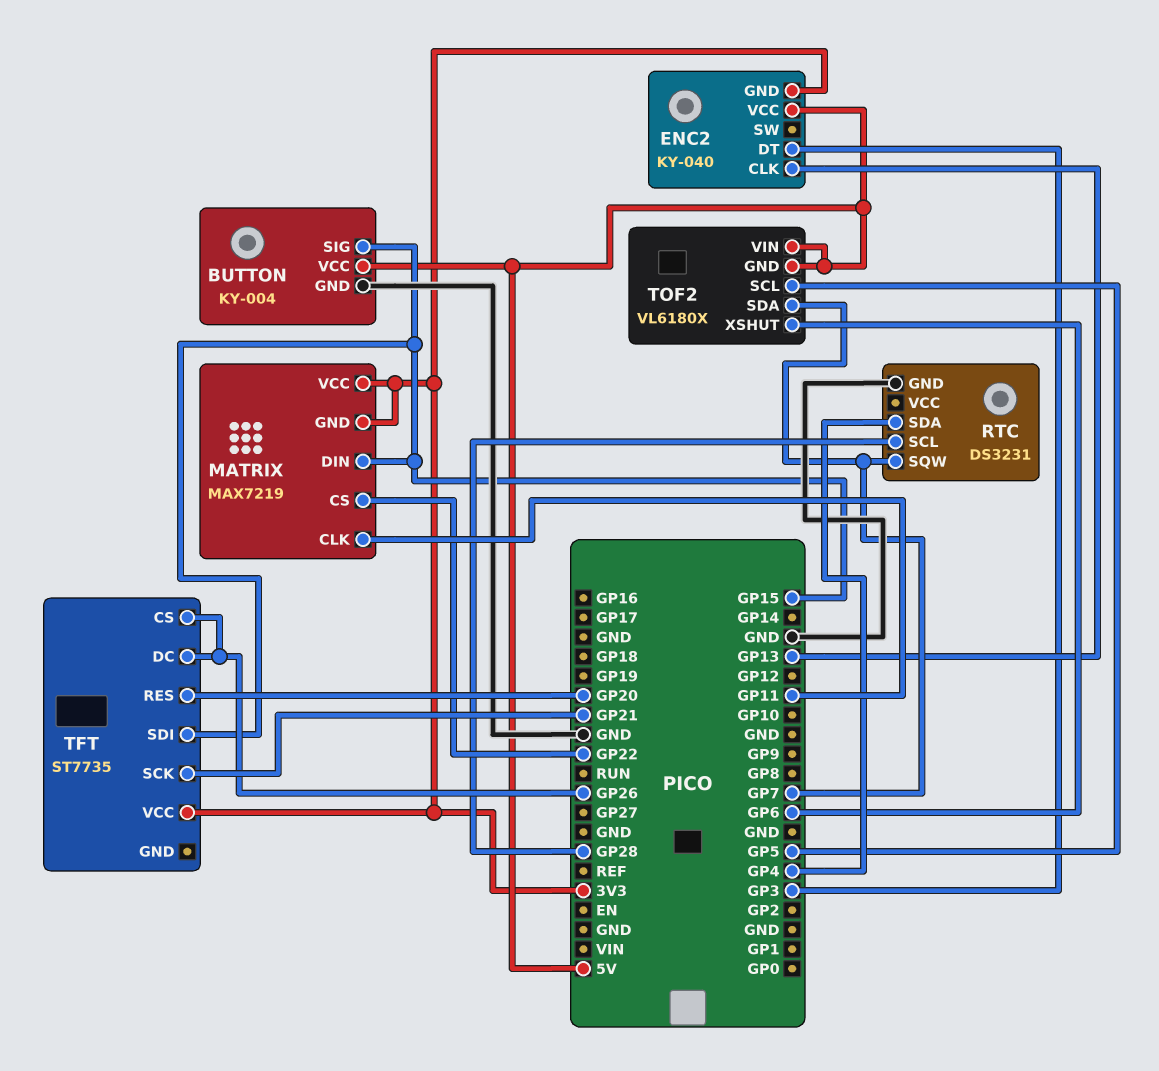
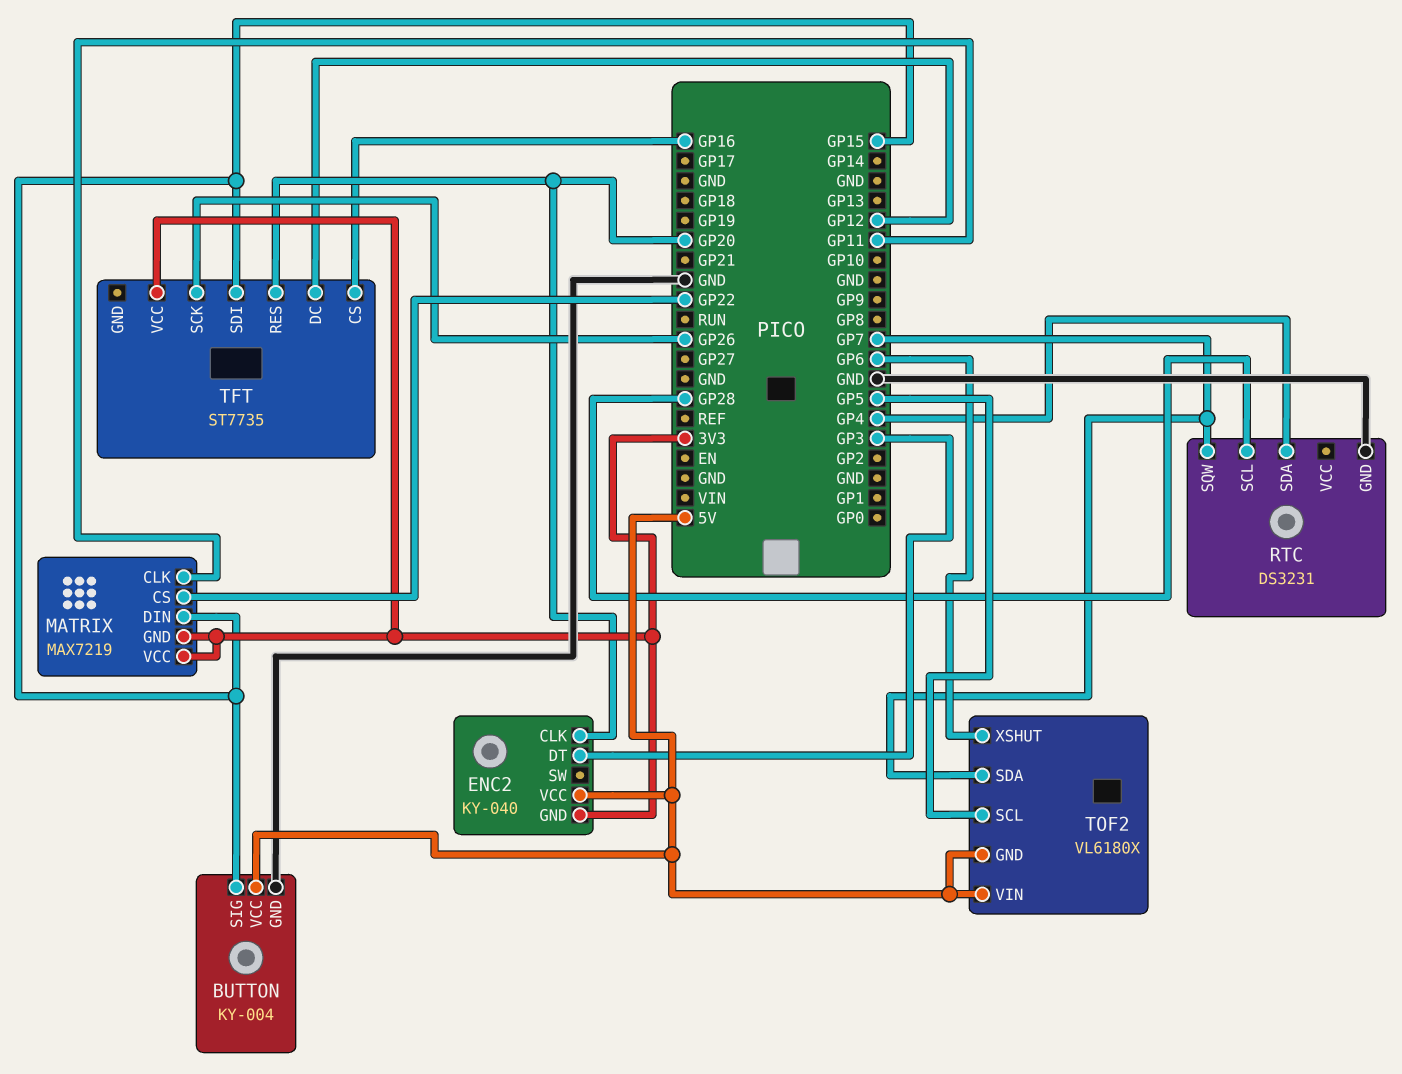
ENC2 pin CLK: GP13 -> GP20
TFT pin CS: GP26 -> GP16
TFT pin DC: GP26 -> GP12
TFT pin SCK: GP21 -> GP26

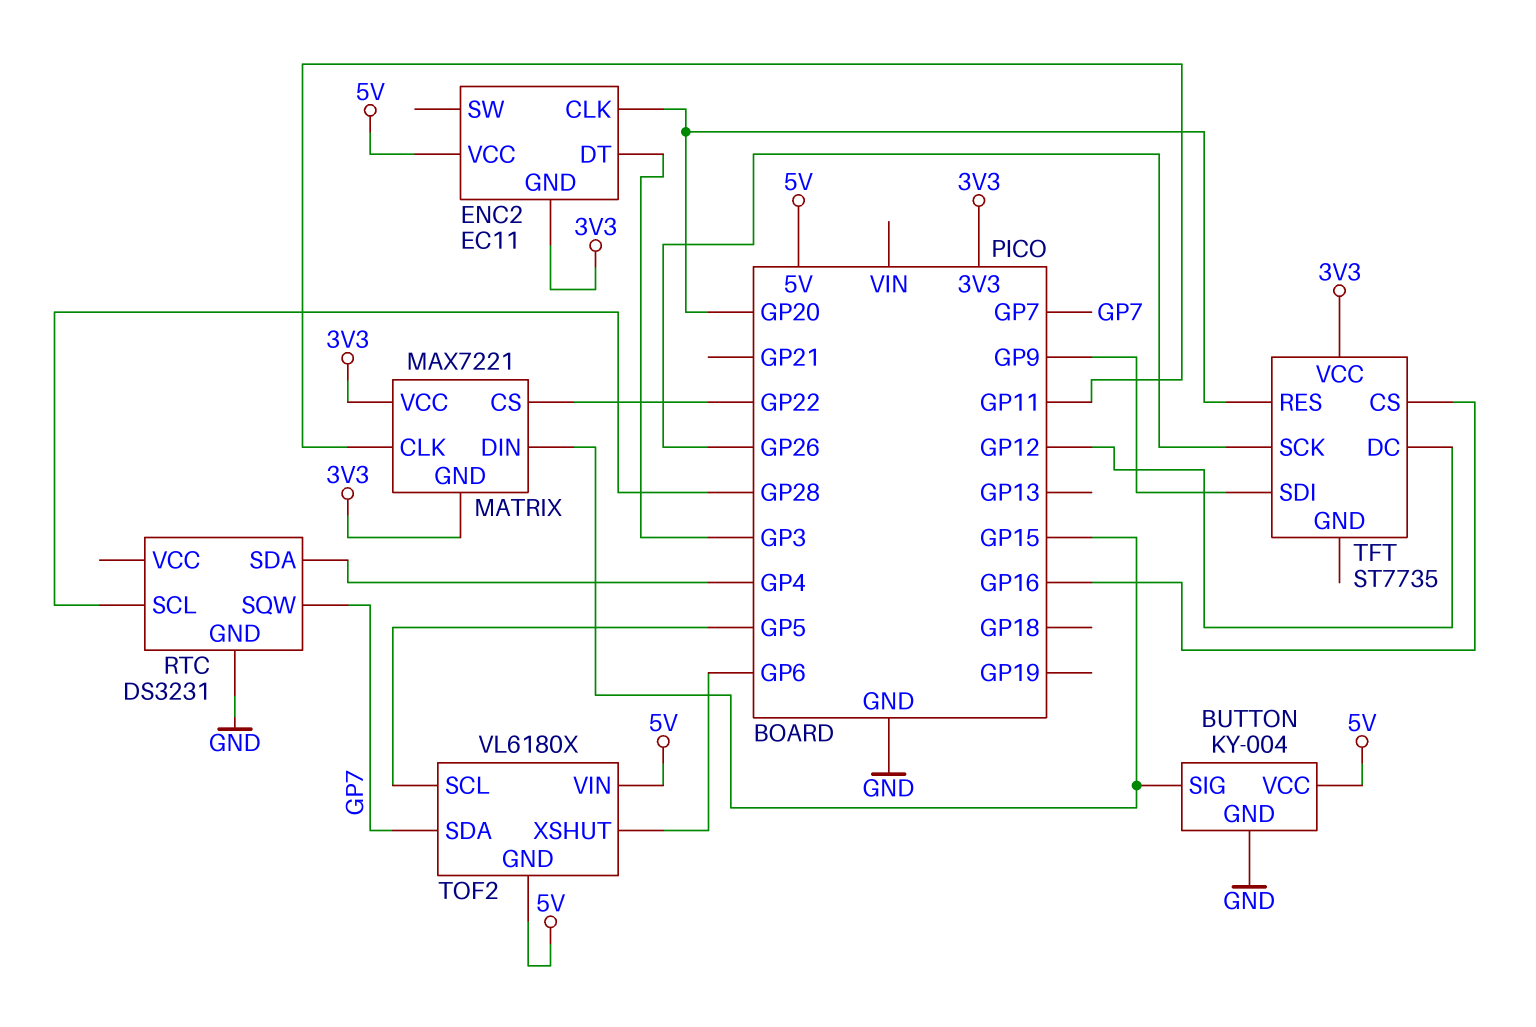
ENC2: KY-040 -> EC11
MATRIX: MAX7219 -> MAX7221
TFT pin SDI: GP15 -> GP9

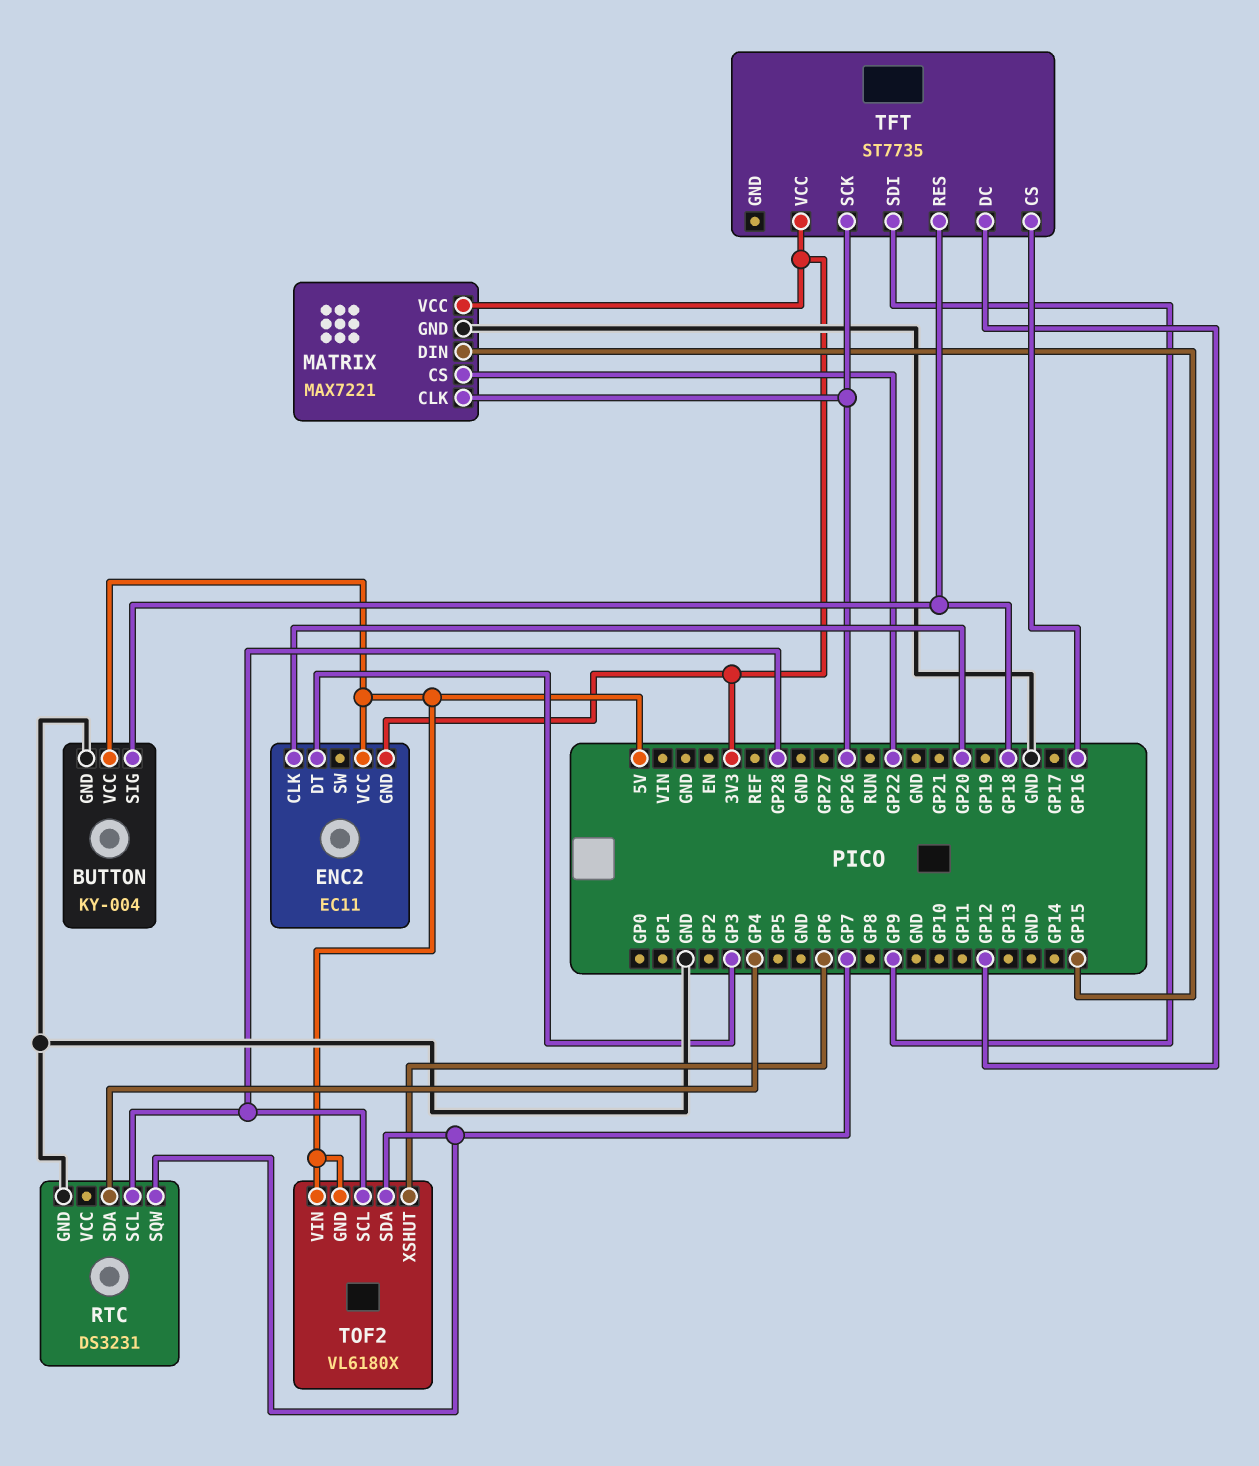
BUTTON pin SIG: GP15 -> GP18
MATRIX pin CLK: GP11 -> GP26
MATRIX pin GND: 3V3 -> GND
TFT pin RES: GP20 -> GP18
TOF2 pin SCL: GP5 -> GP28

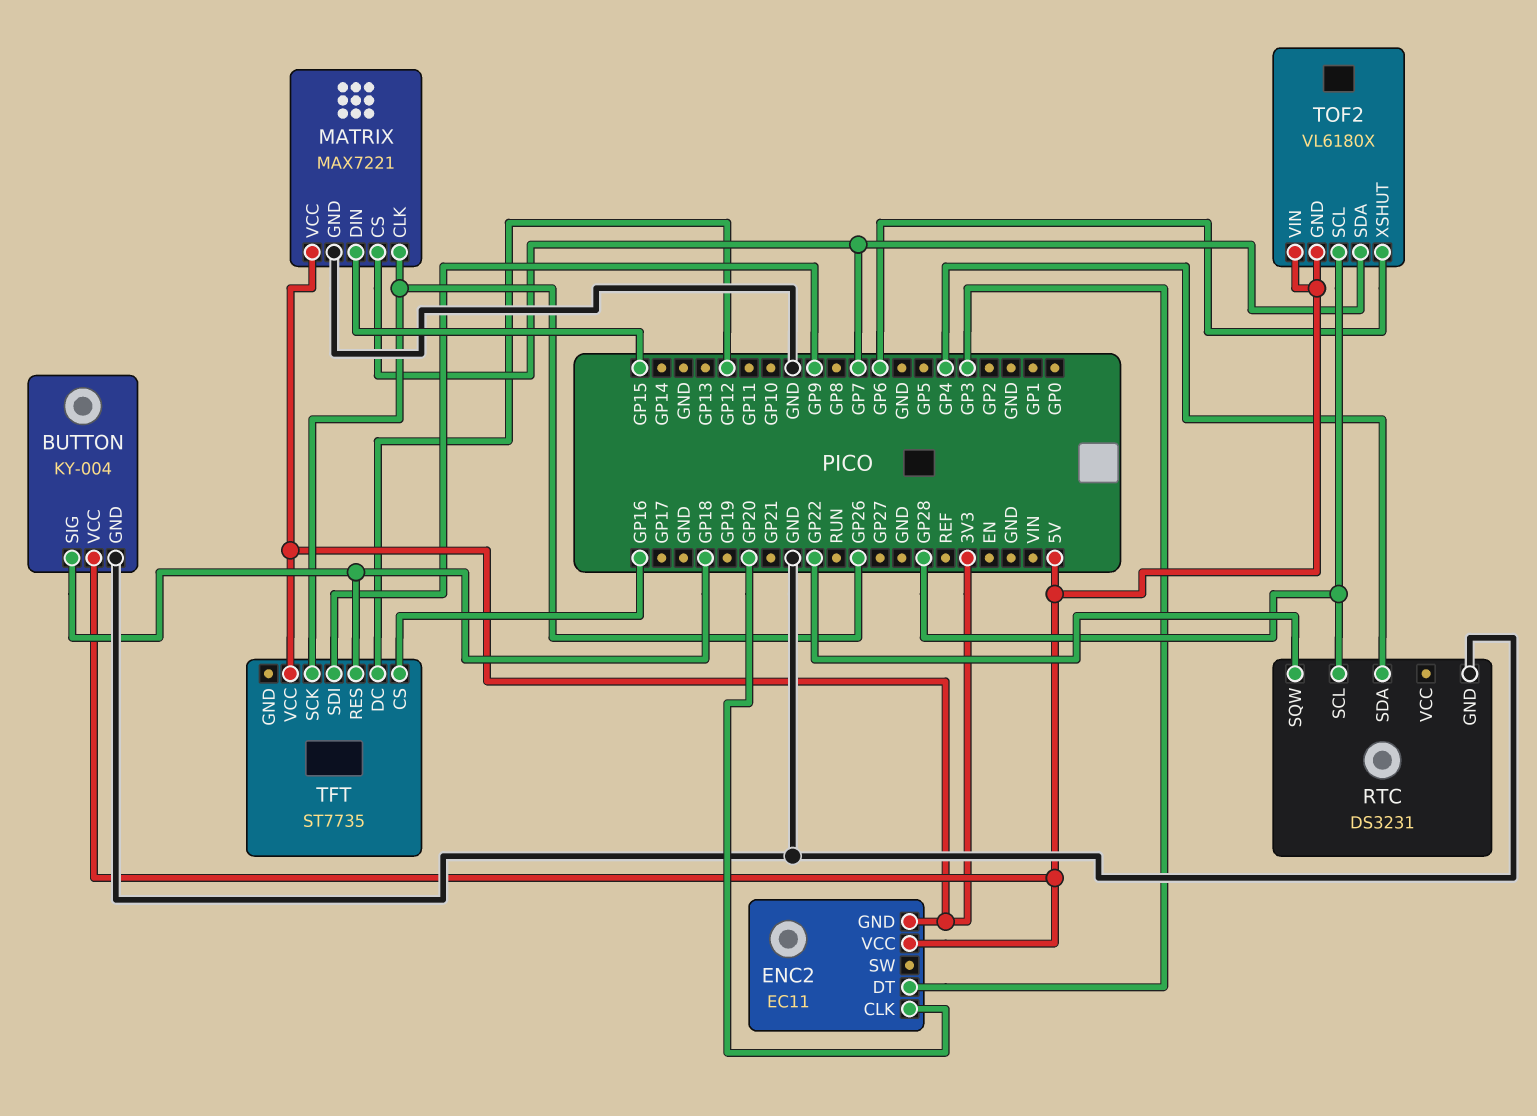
MATRIX pin CS: GP22 -> GP7
RTC pin SQW: GP7 -> GP22

